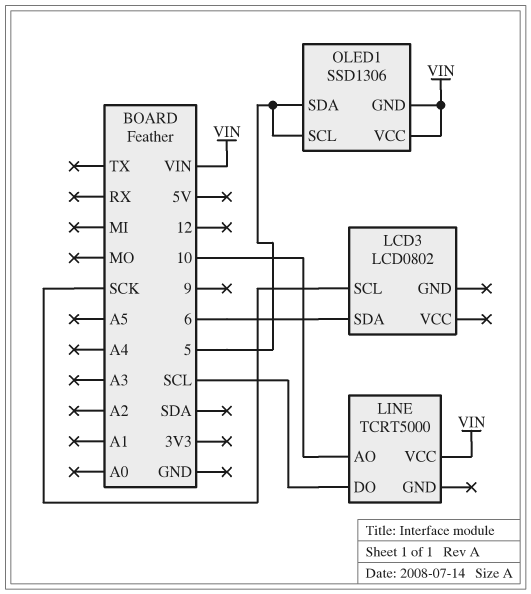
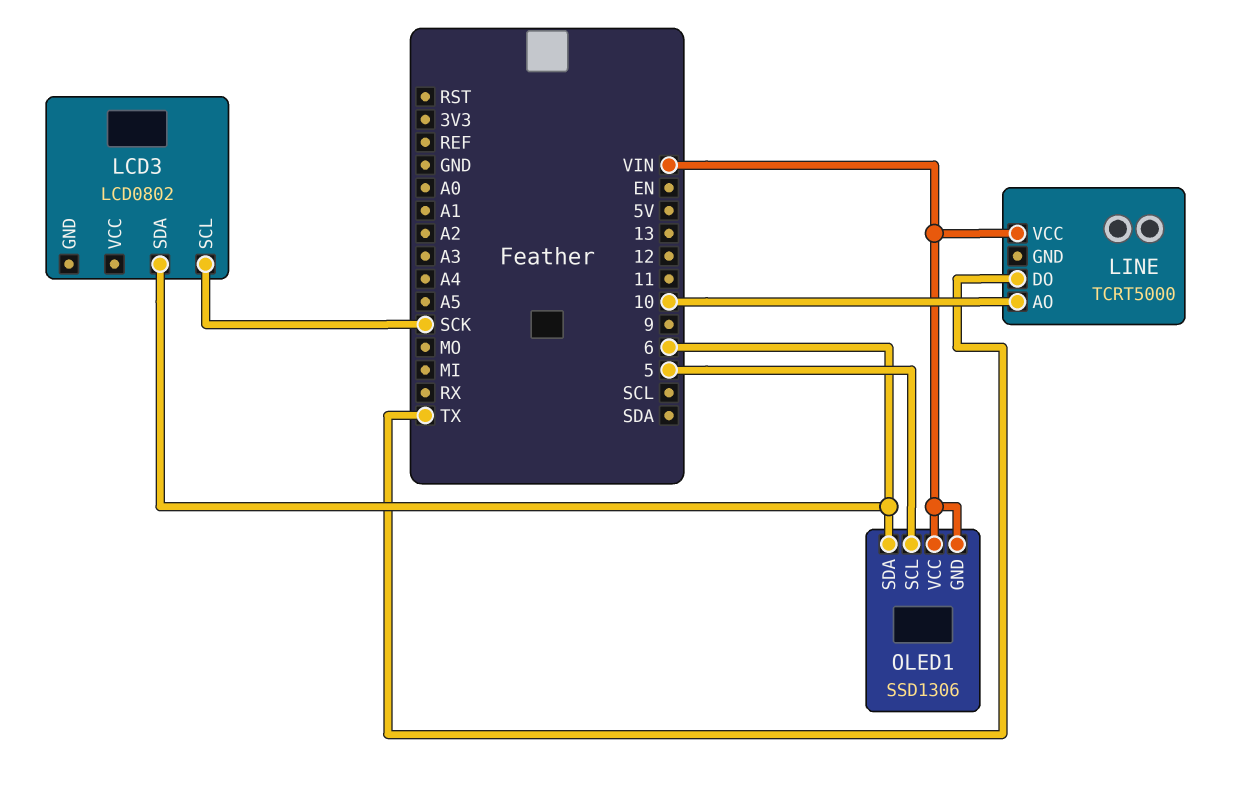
LINE pin DO: SCL -> TX
OLED1 pin SDA: 5 -> 6

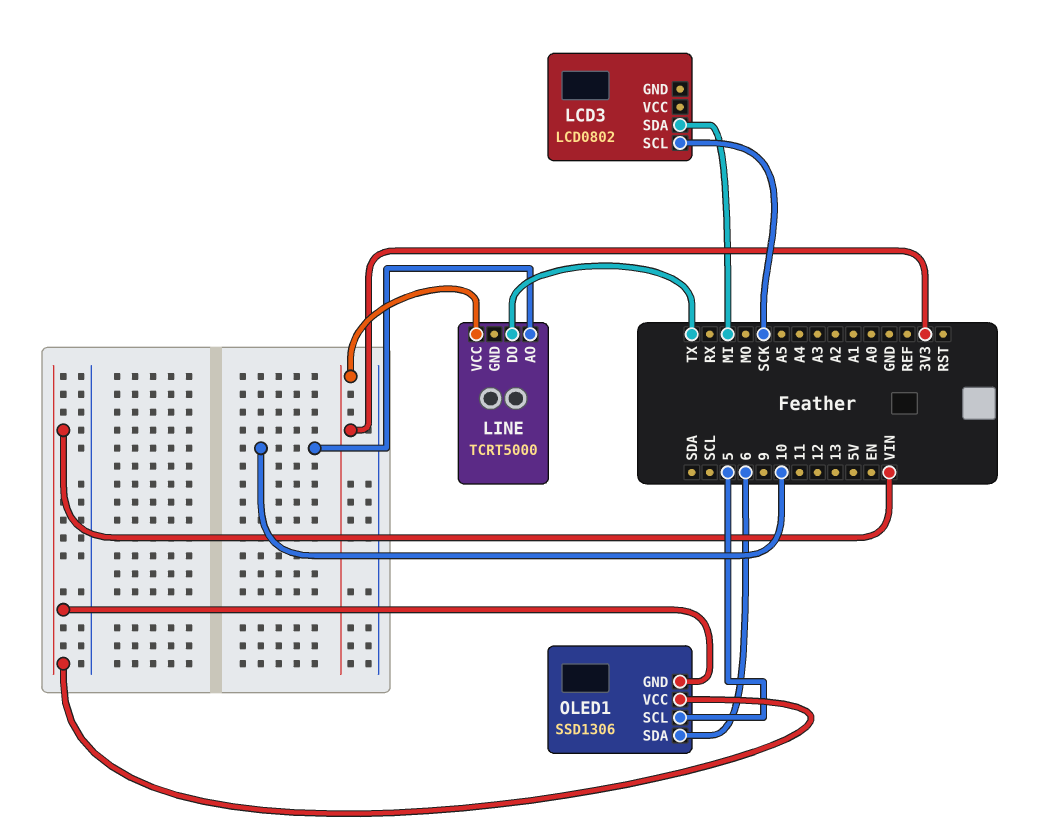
LCD3 pin SDA: 6 -> MI
LINE pin VCC: VIN -> 3V3

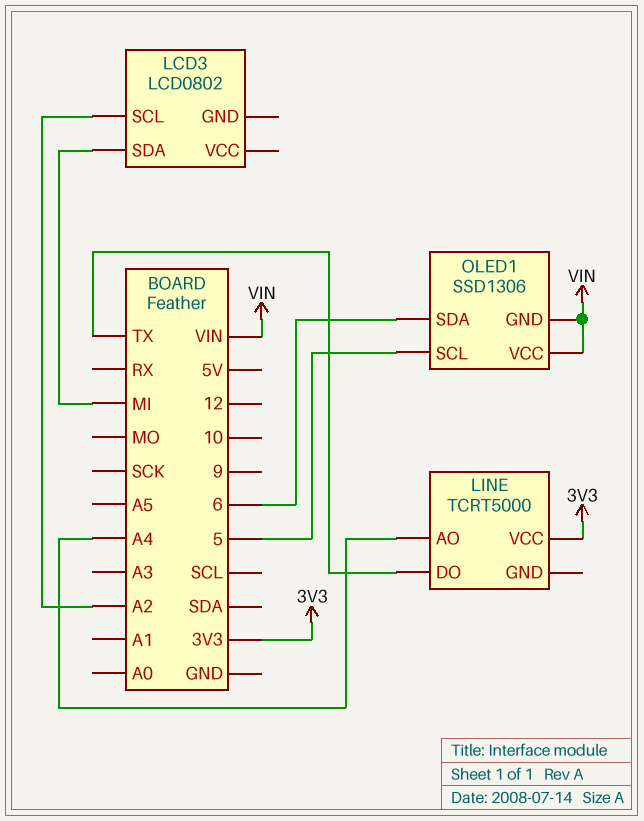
LCD3 pin SCL: SCK -> A2
LINE pin AO: 10 -> A4

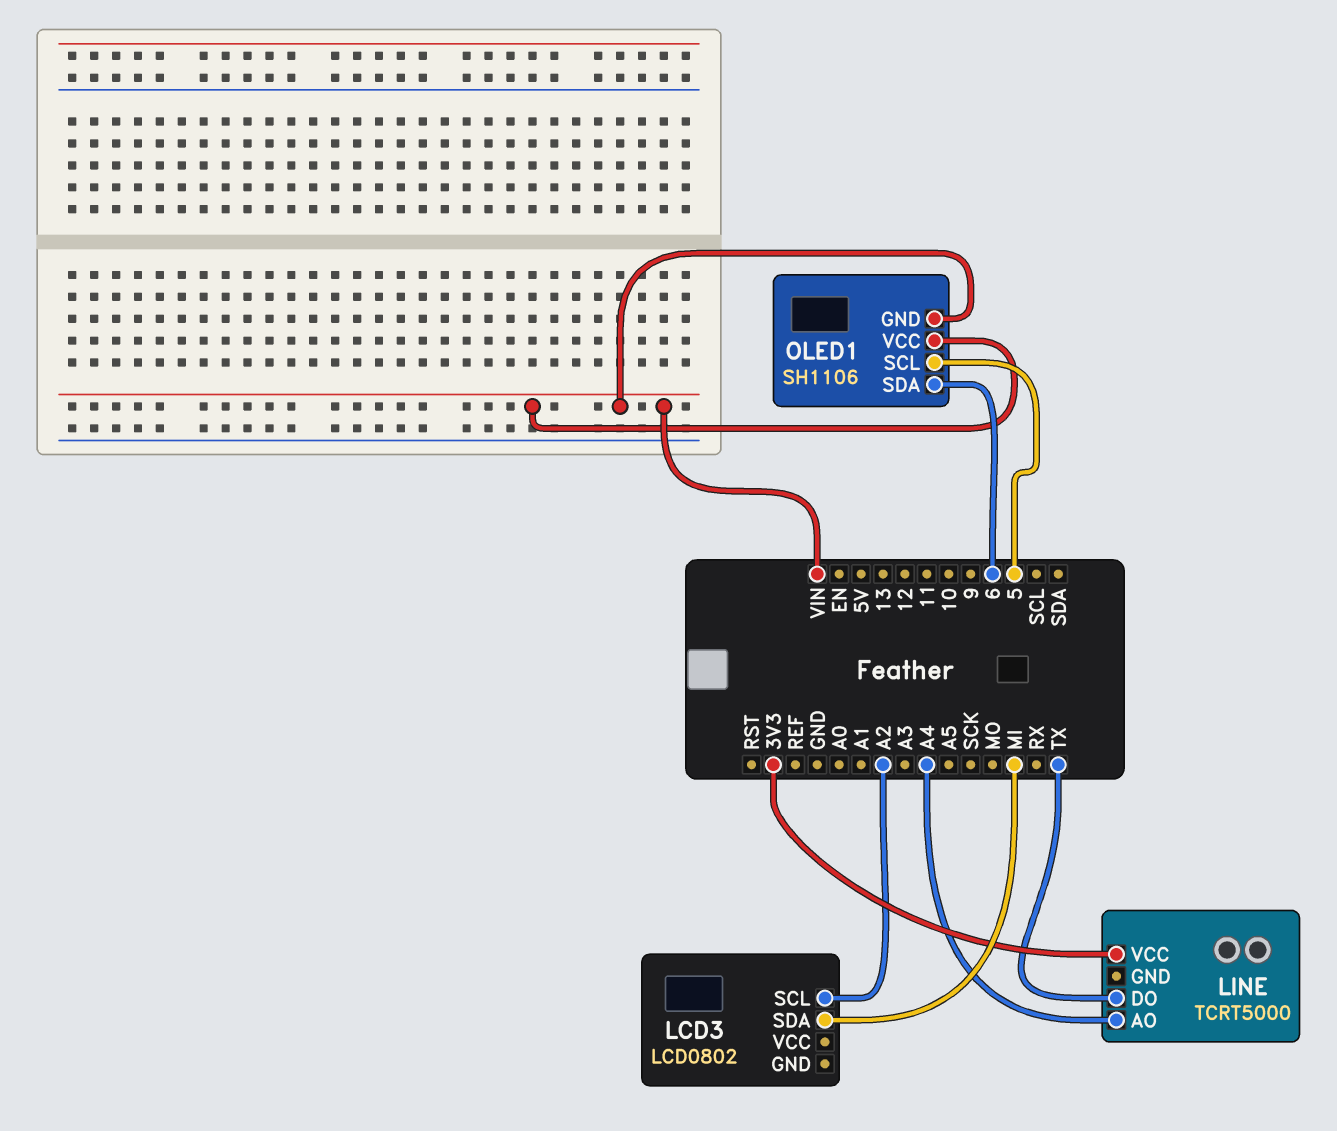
OLED1: SSD1306 -> SH1106

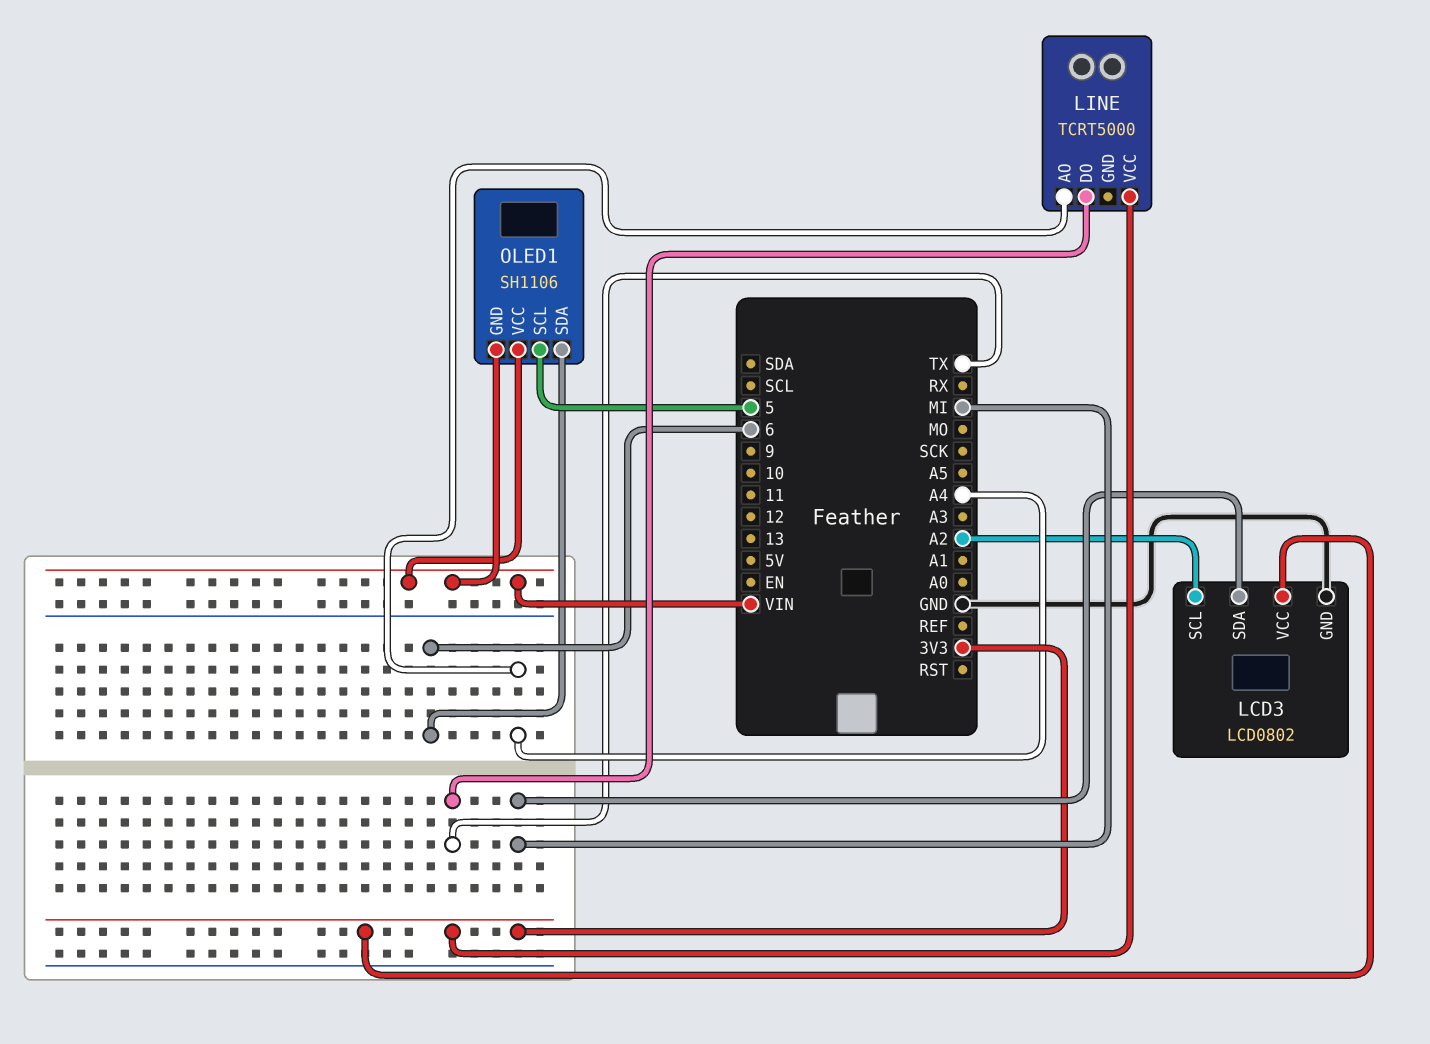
LCD3 pin GND: none -> GND
LCD3 pin VCC: none -> 3V3

